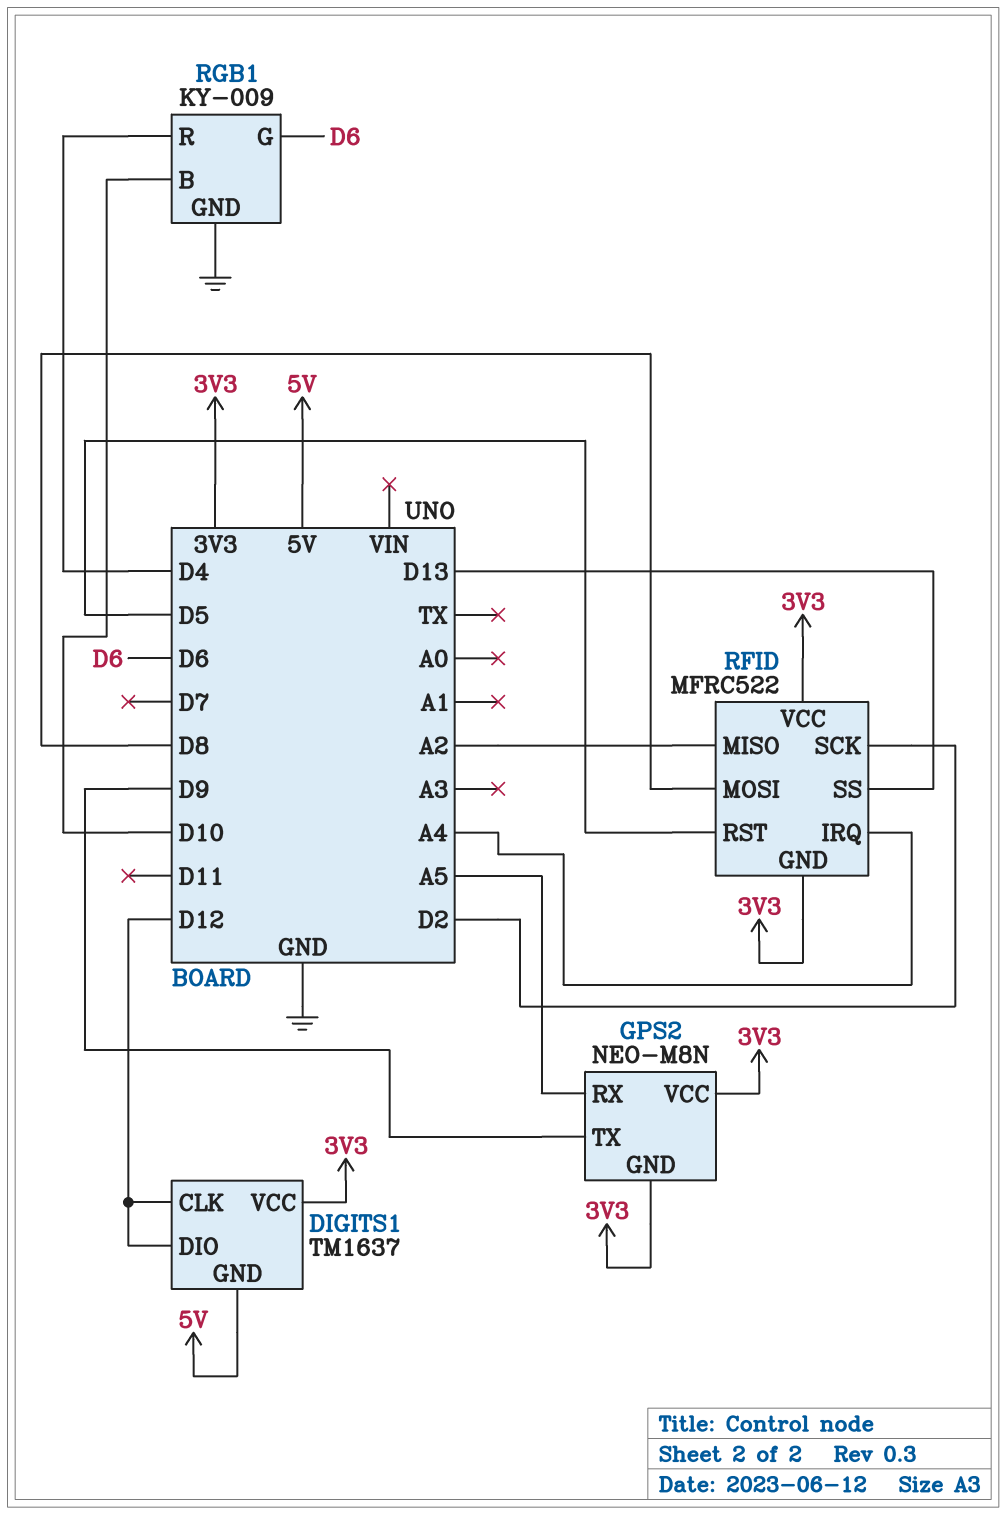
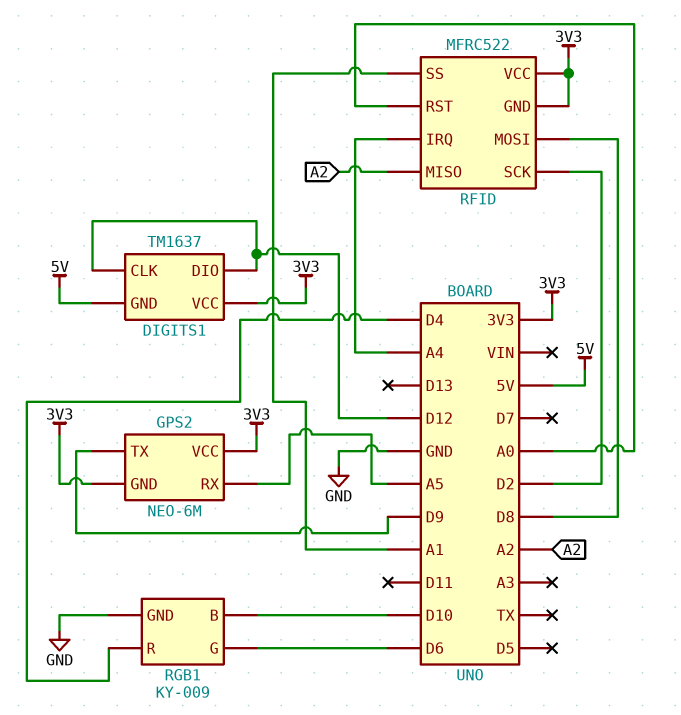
GPS2: NEO-M8N -> NEO-6M
RFID pin RST: D5 -> A0
RFID pin SS: D13 -> A1

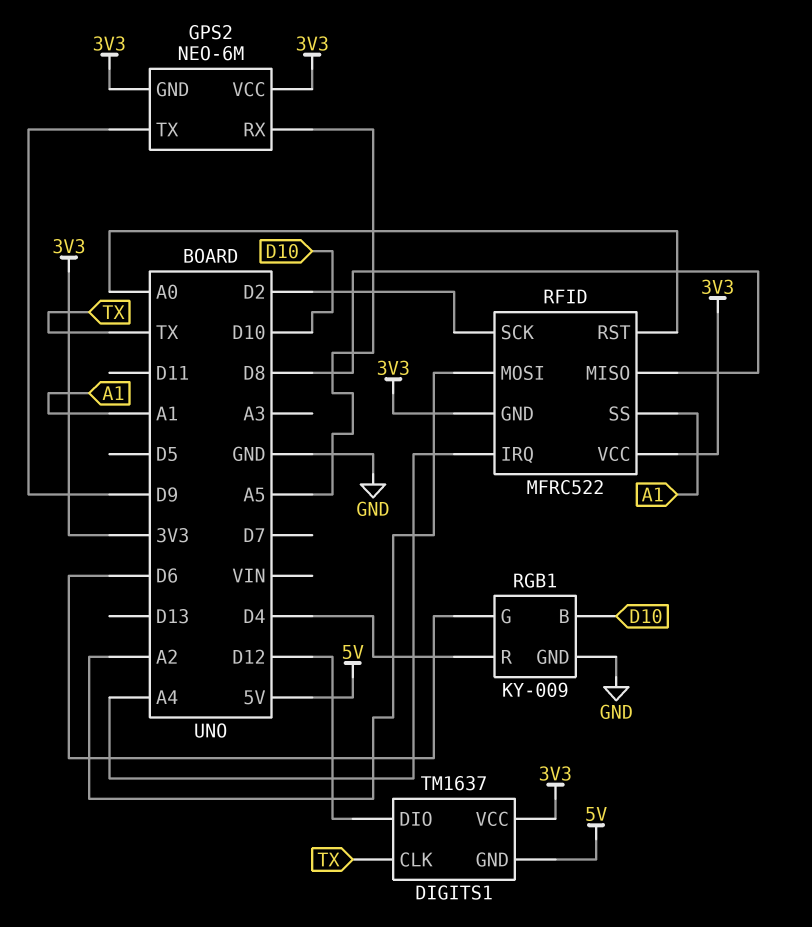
DIGITS1 pin CLK: D12 -> TX
RFID pin MISO: A2 -> D8
RFID pin MOSI: D8 -> A2

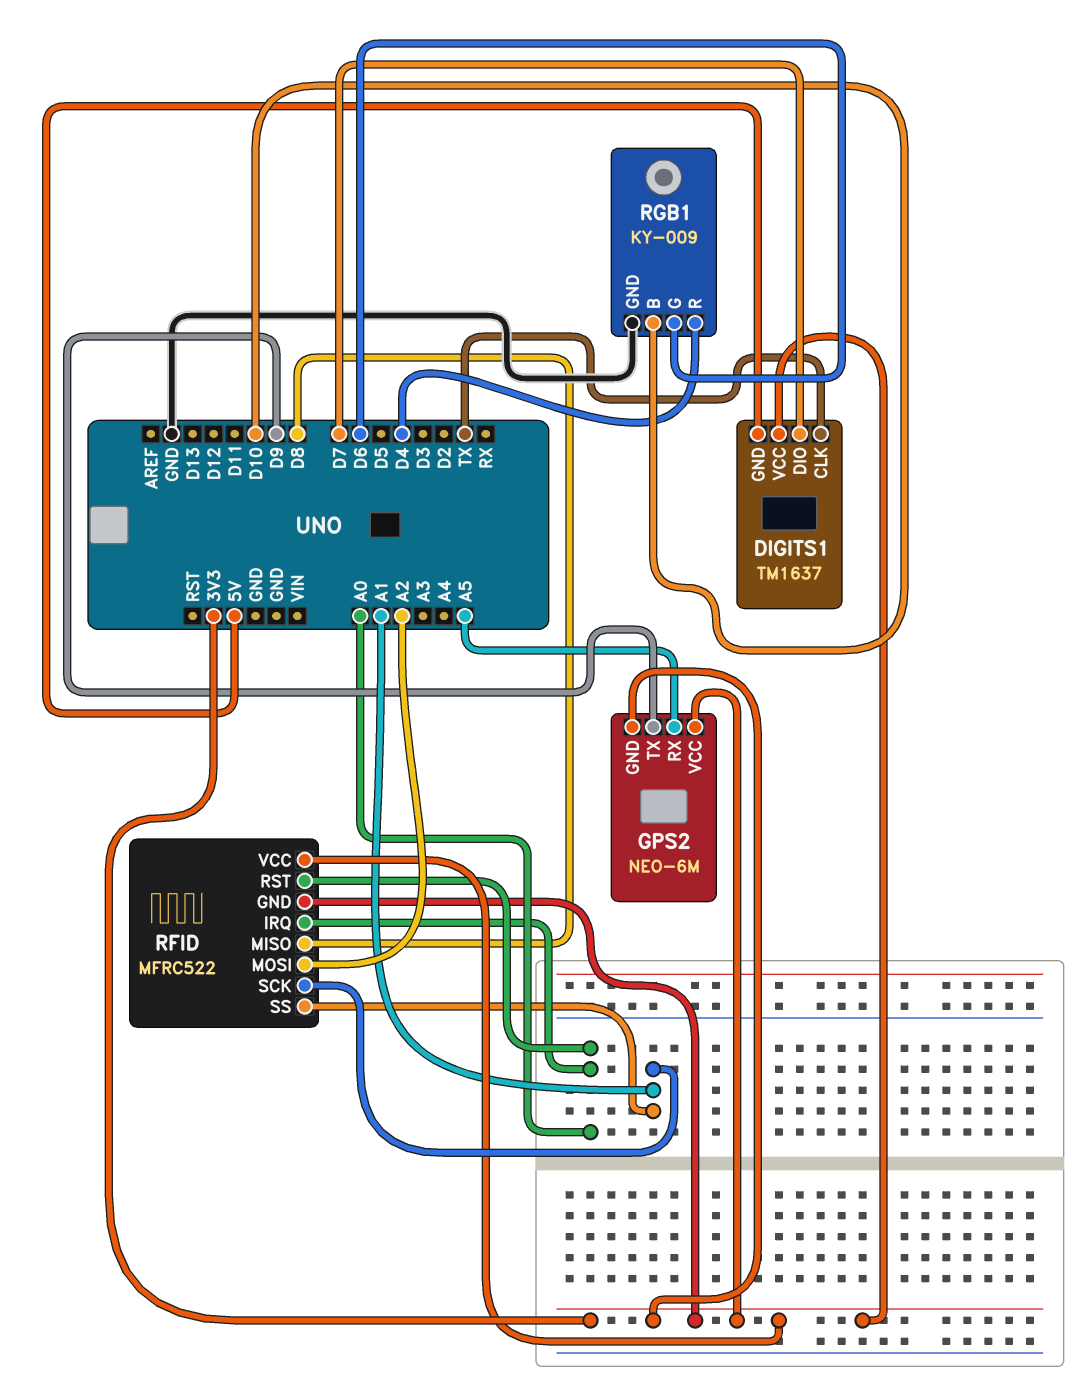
DIGITS1 pin DIO: D12 -> D7
RFID pin IRQ: A4 -> A0
RFID pin SCK: D2 -> A1

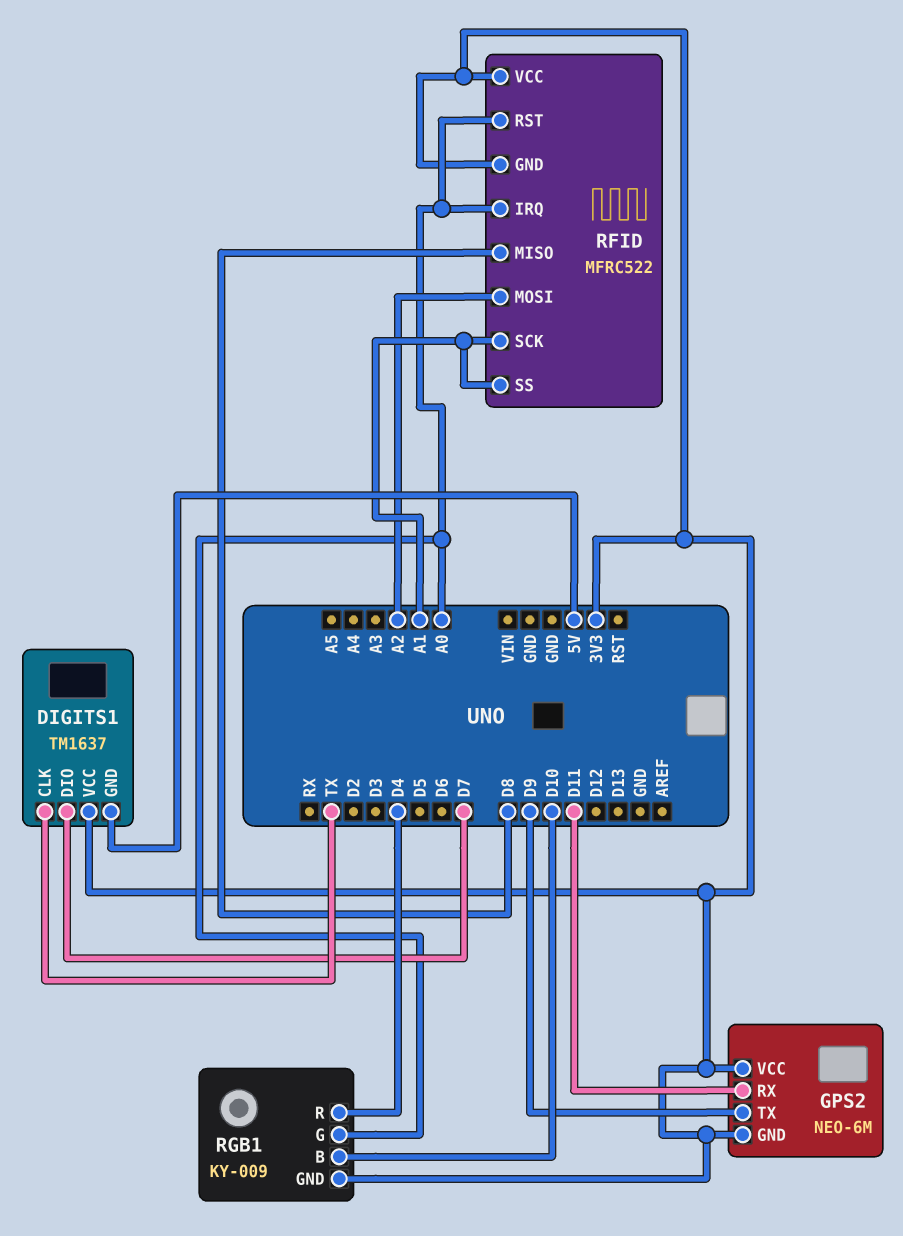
GPS2 pin RX: A5 -> D11
RGB1 pin G: D6 -> A0
RGB1 pin GND: GND -> 3V3

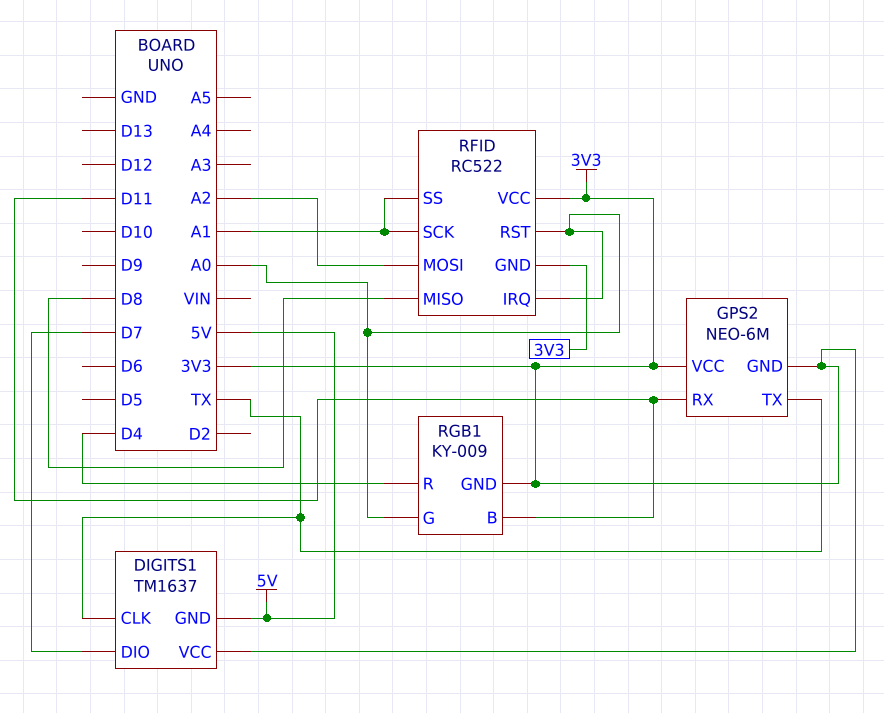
GPS2 pin TX: D9 -> TX
RFID: MFRC522 -> RC522
RGB1 pin B: D10 -> D11

